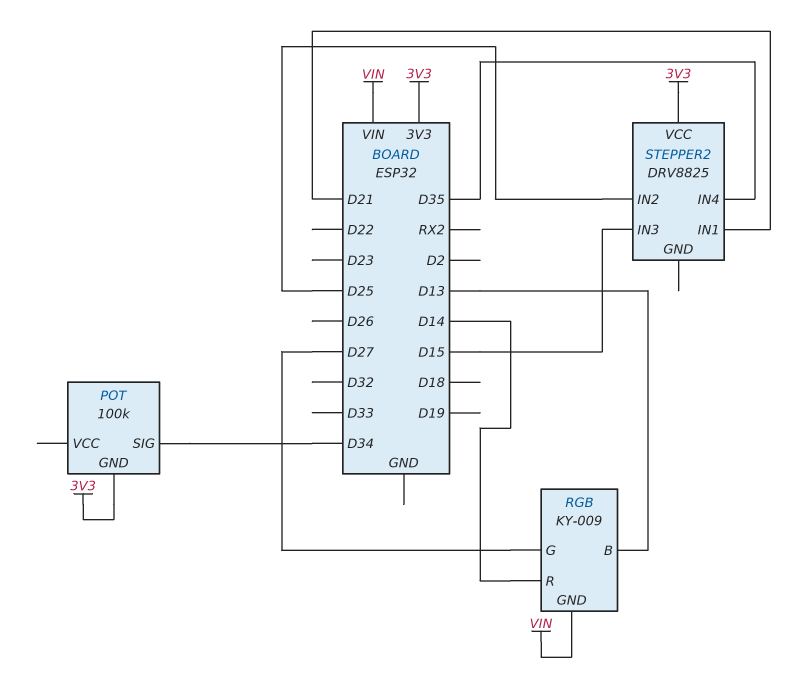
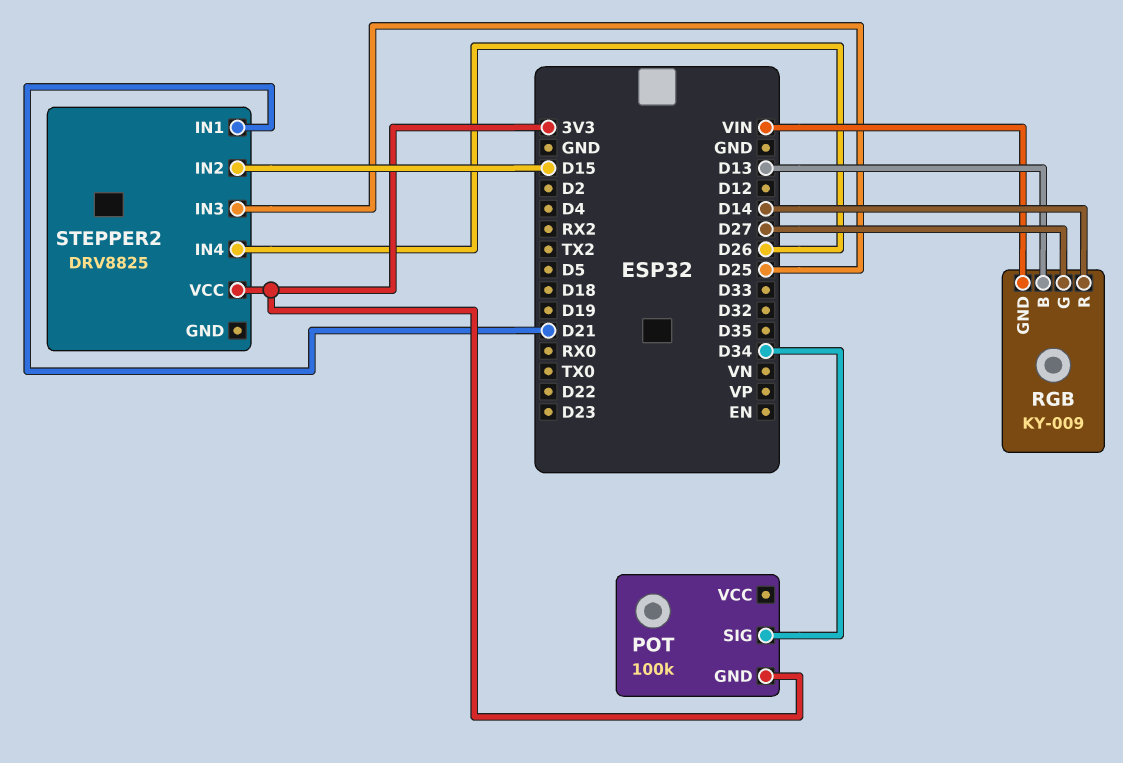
STEPPER2 pin IN2: D25 -> D15
STEPPER2 pin IN3: D15 -> D25
STEPPER2 pin IN4: D35 -> D26

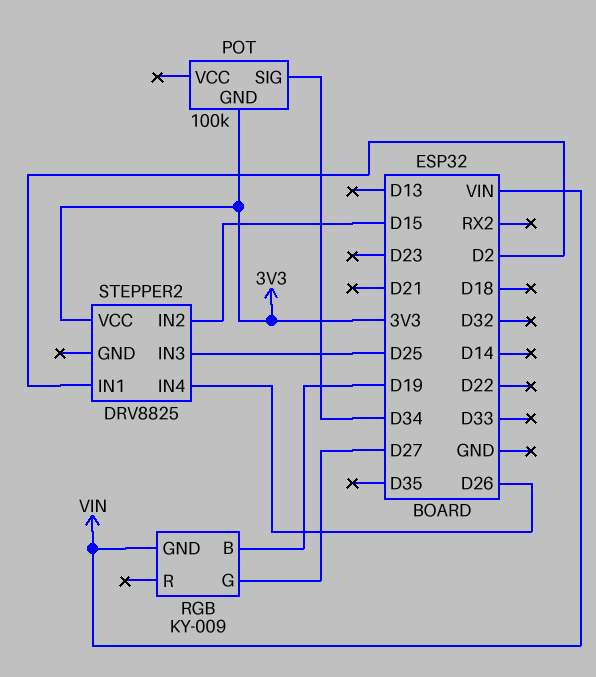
RGB pin B: D13 -> D19
RGB pin R: D14 -> none
STEPPER2 pin IN1: D21 -> D2

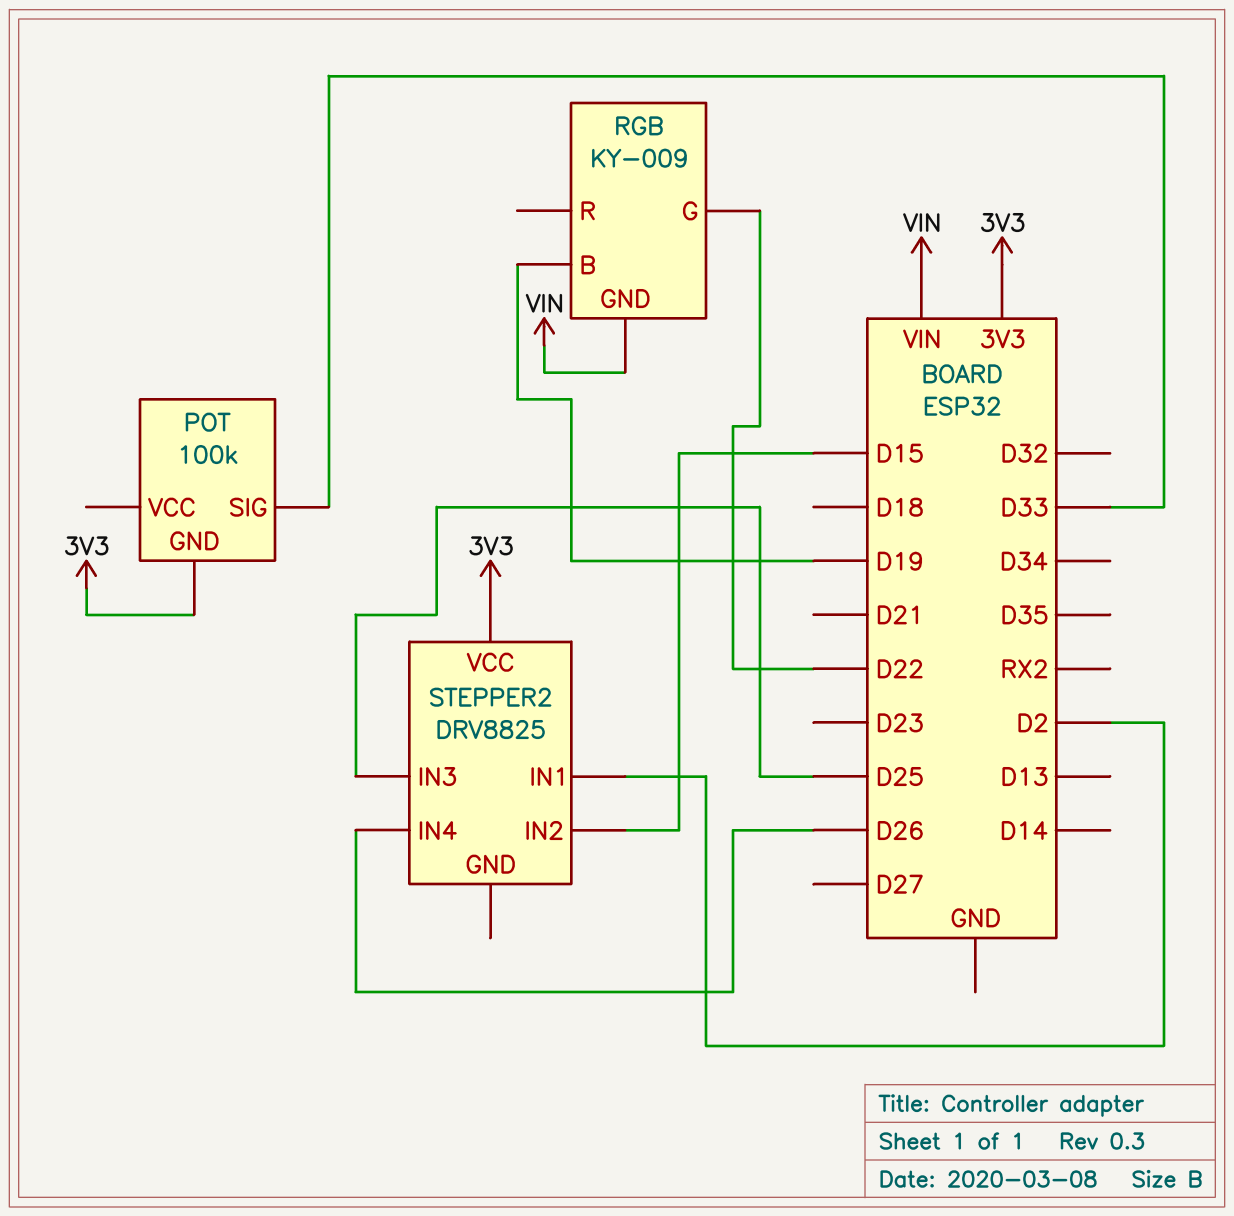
POT pin SIG: D34 -> D33
RGB pin G: D27 -> D22

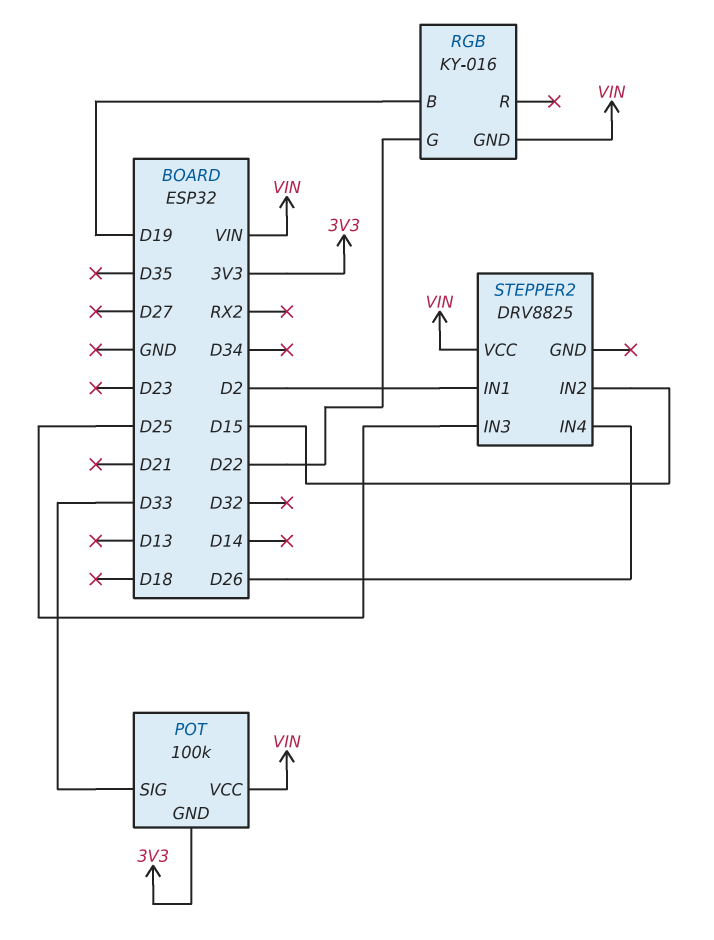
POT pin VCC: none -> VIN
RGB: KY-009 -> KY-016
STEPPER2 pin VCC: 3V3 -> VIN

